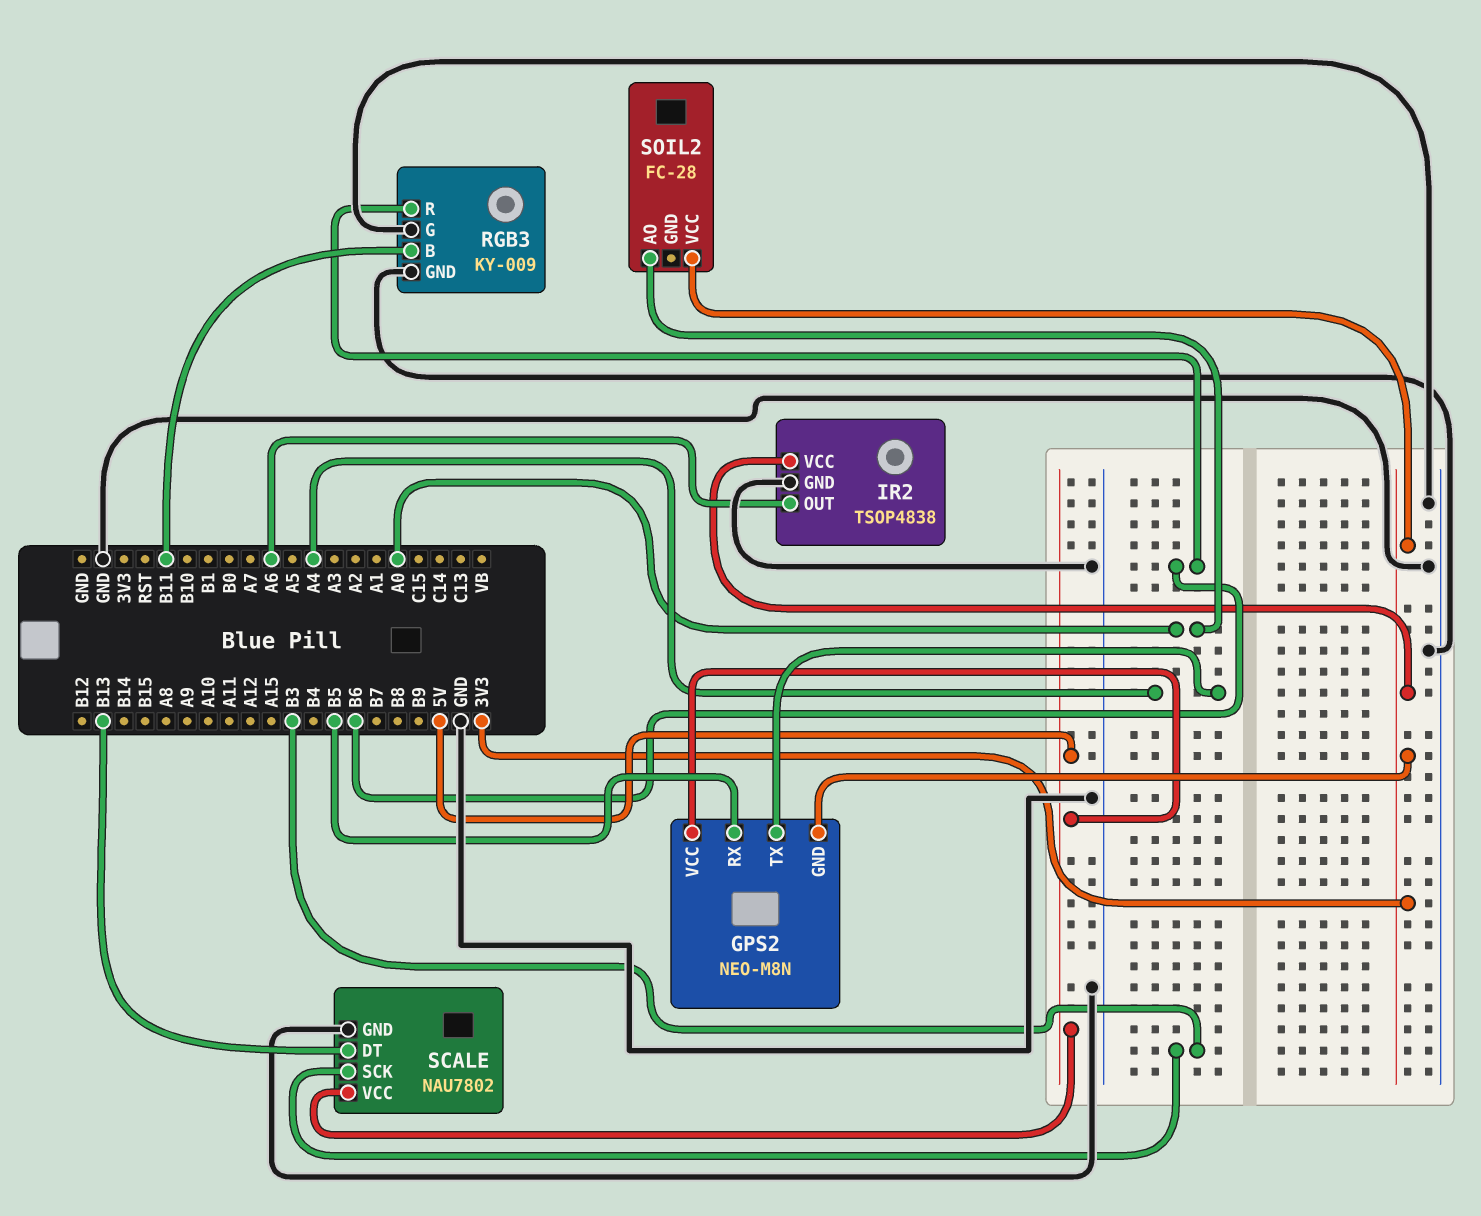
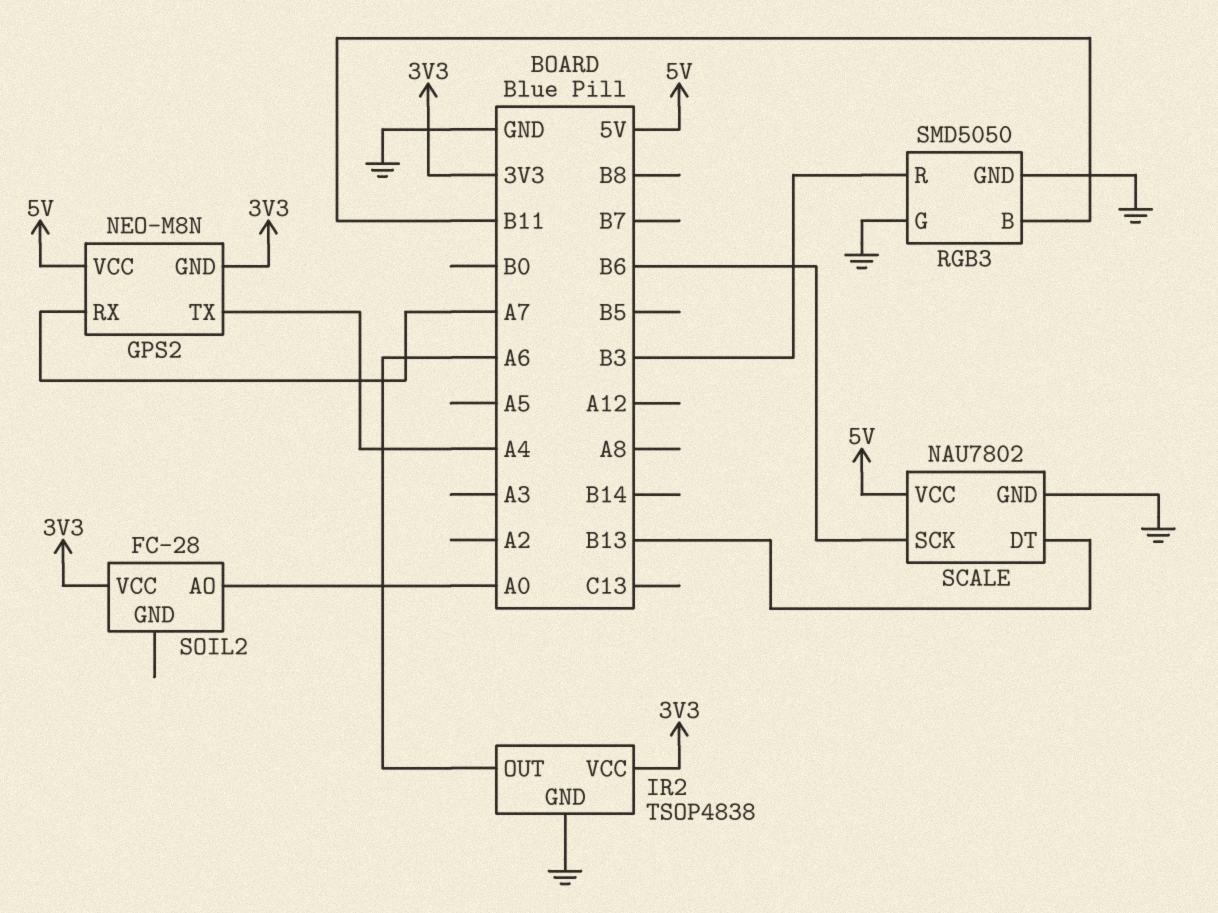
GPS2 pin RX: B5 -> A7
RGB3: KY-009 -> SMD5050
RGB3 pin R: B6 -> B3
SCALE pin SCK: B3 -> B6

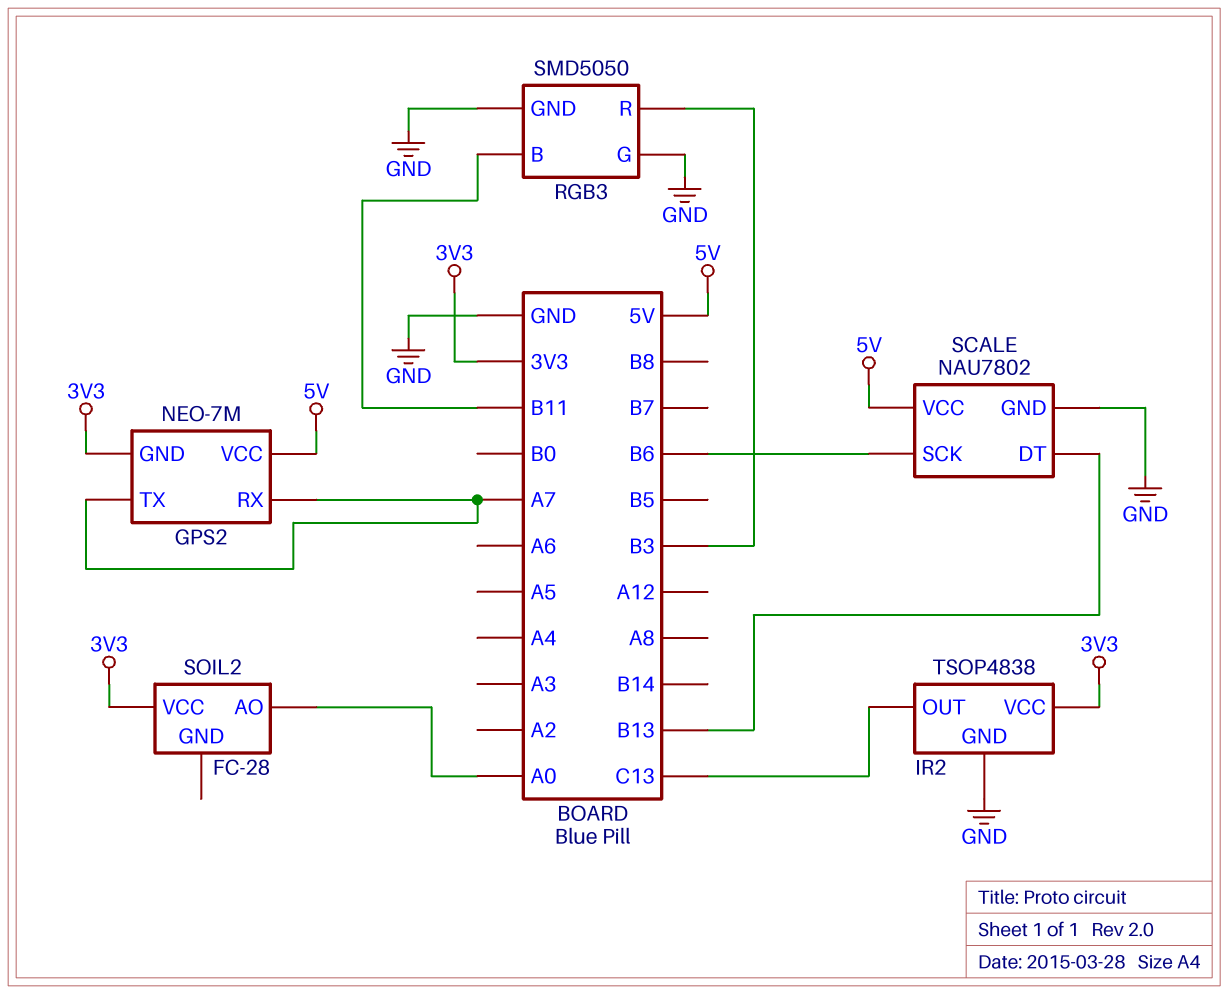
GPS2: NEO-M8N -> NEO-7M
GPS2 pin TX: A4 -> A7
IR2 pin OUT: A6 -> C13

